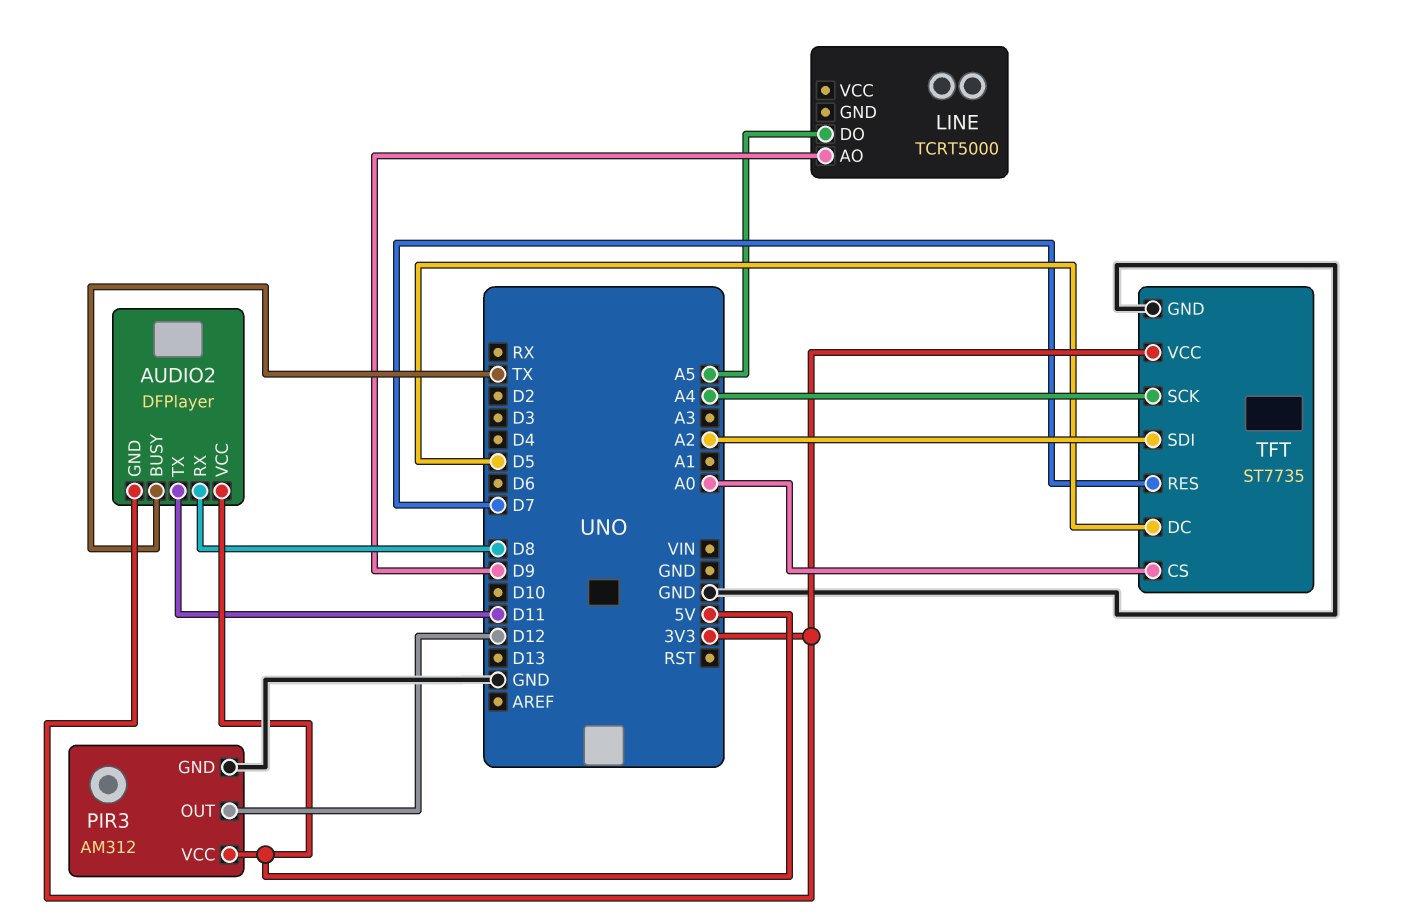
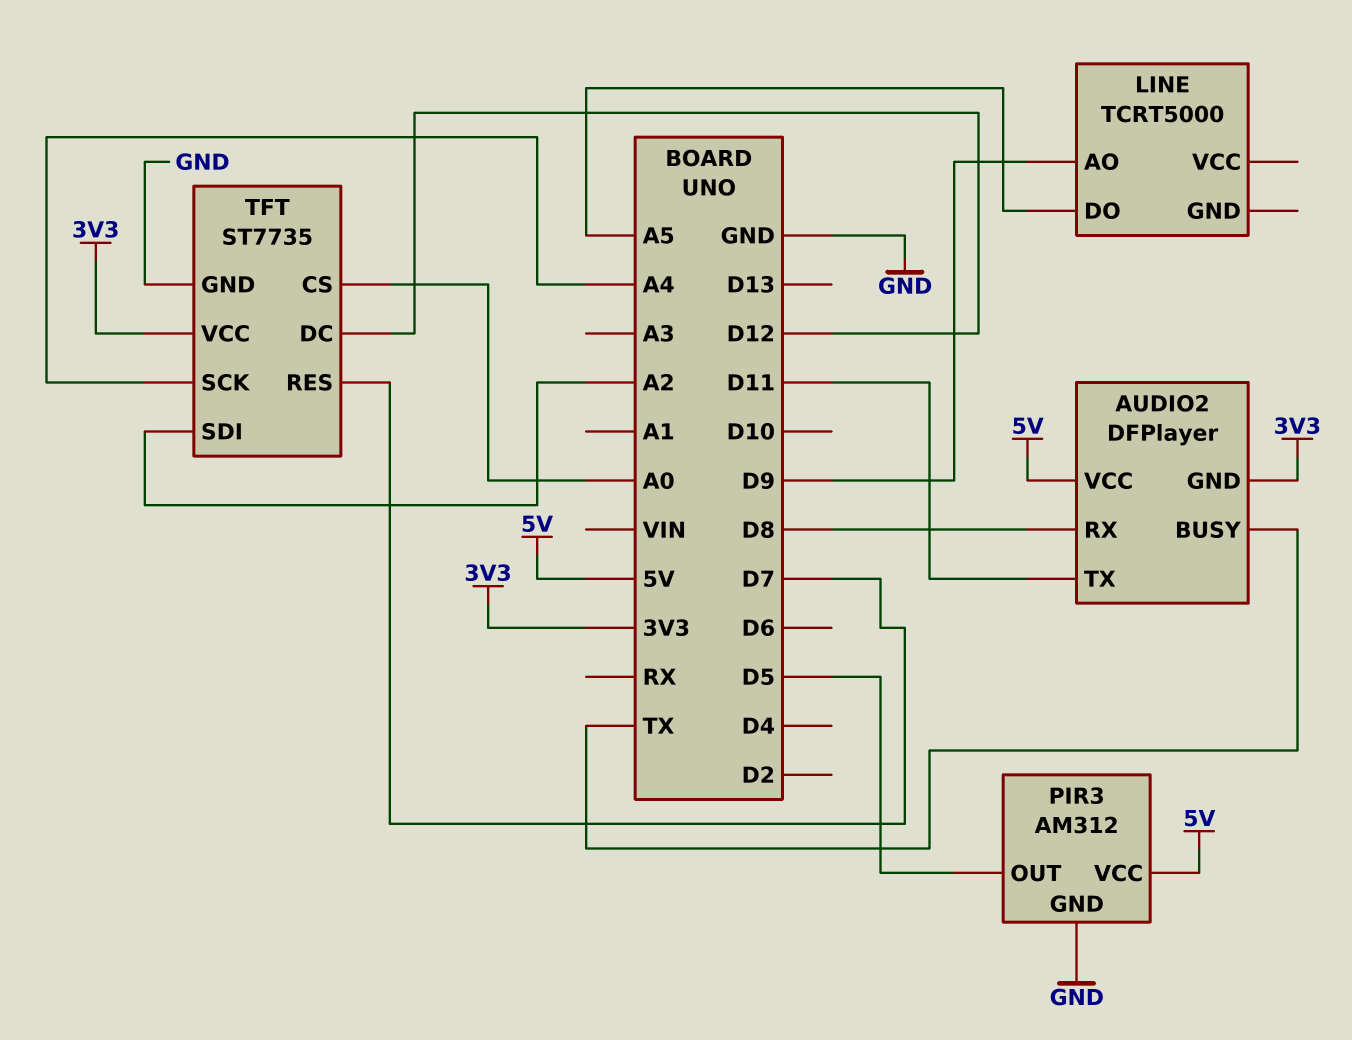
PIR3 pin OUT: D12 -> D5
TFT pin DC: D5 -> D12

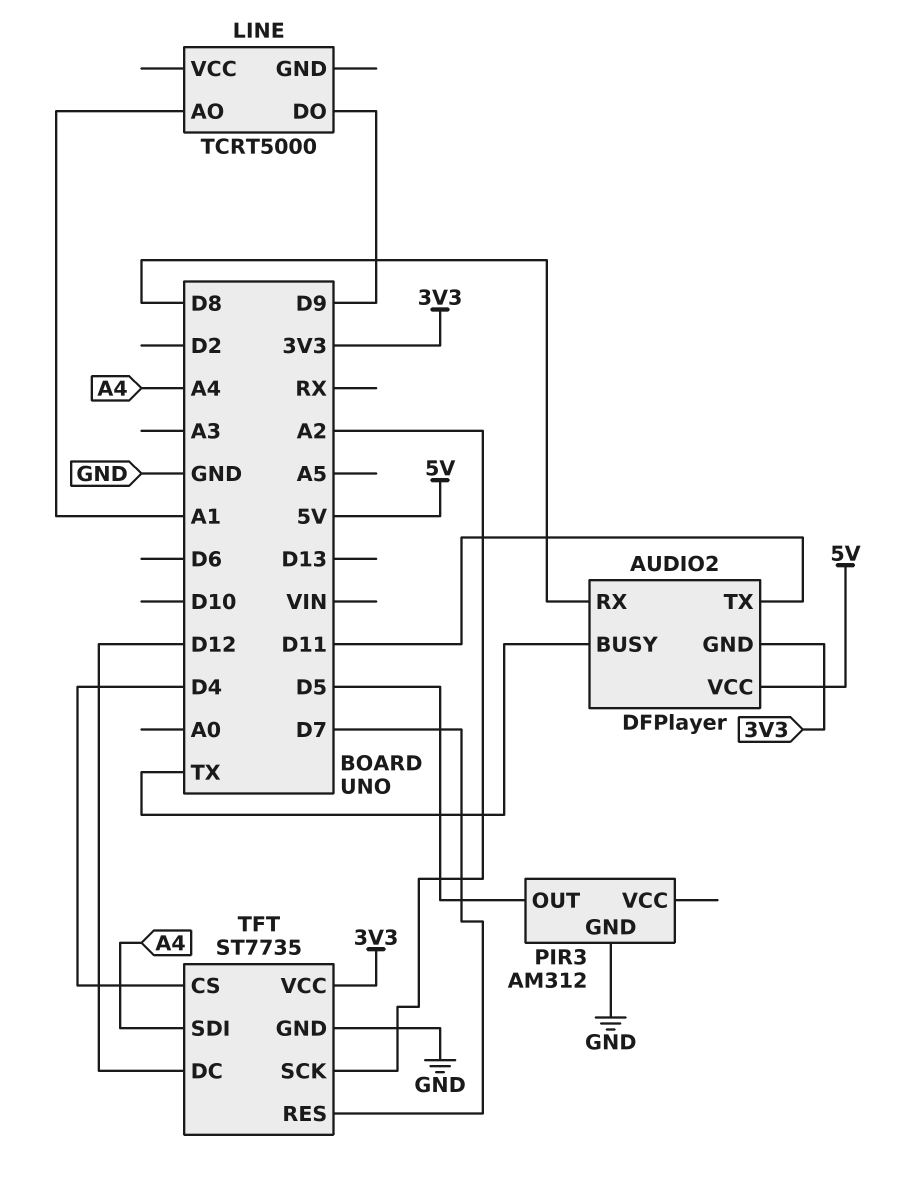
LINE pin AO: D9 -> A1
LINE pin DO: A5 -> D9
PIR3 pin VCC: 5V -> none
TFT pin CS: A0 -> D4
TFT pin SCK: A4 -> A2
TFT pin SDI: A2 -> A4

